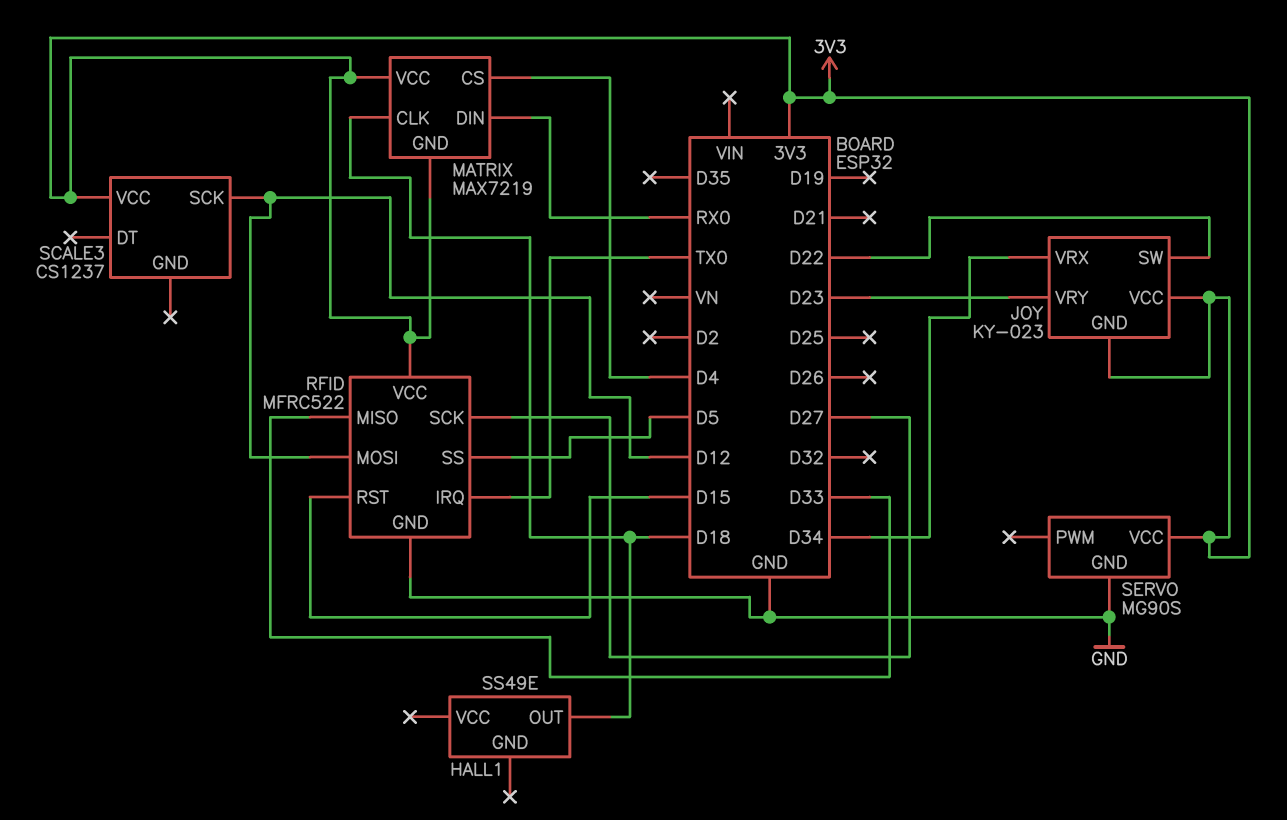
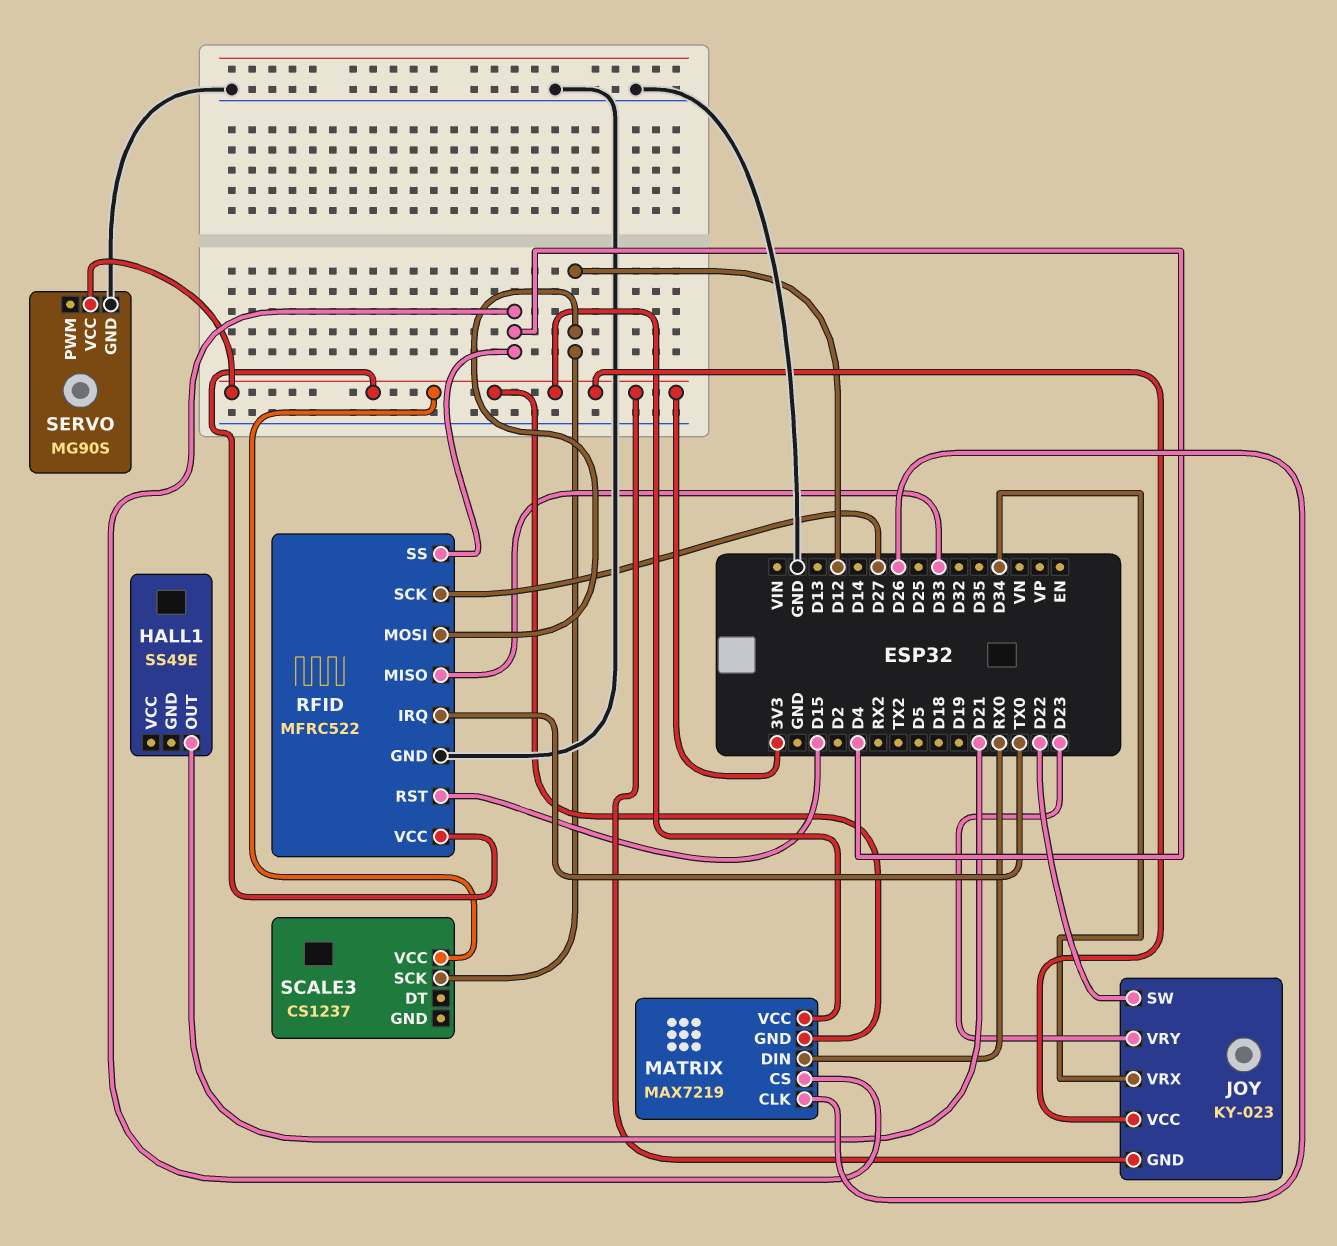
HALL1 pin OUT: D18 -> D21
MATRIX pin CLK: D18 -> D26
RFID pin SS: D5 -> D4

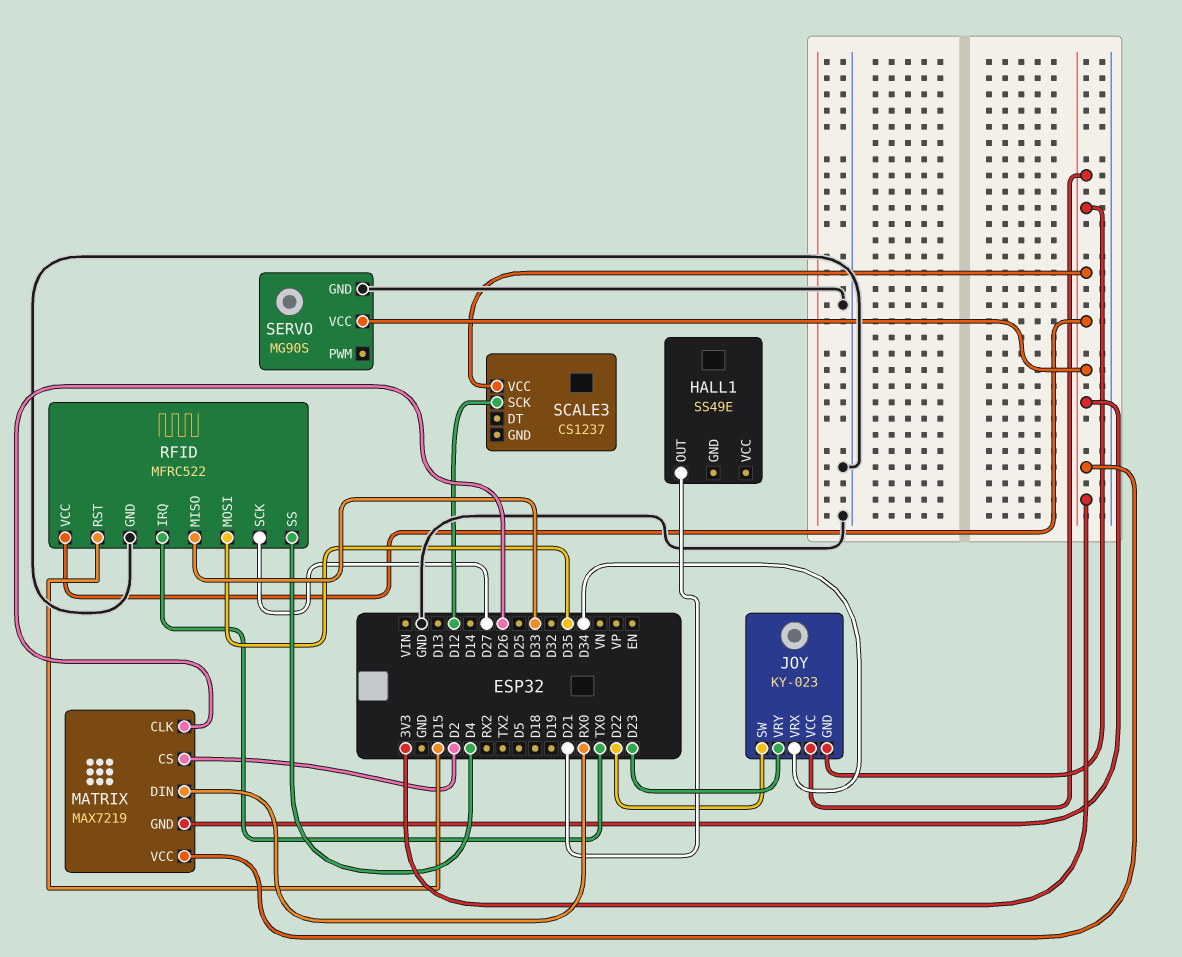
MATRIX pin CS: D4 -> D2
RFID pin MOSI: D12 -> D35

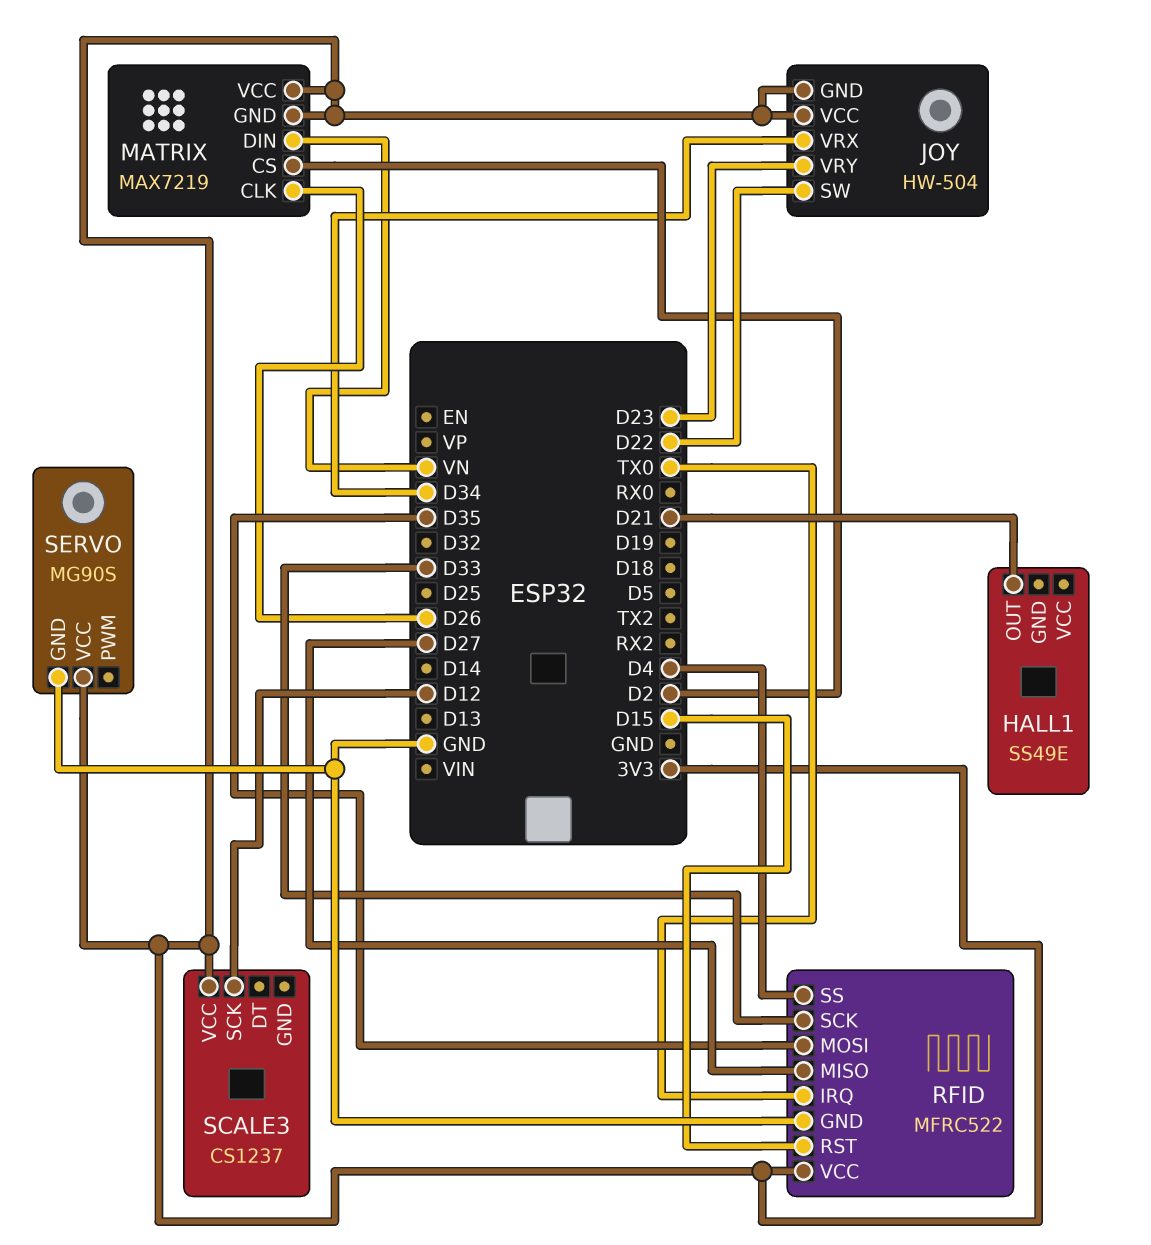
JOY: KY-023 -> HW-504
MATRIX pin DIN: RX0 -> VN
RFID pin MISO: D33 -> D27
RFID pin SCK: D27 -> D33

